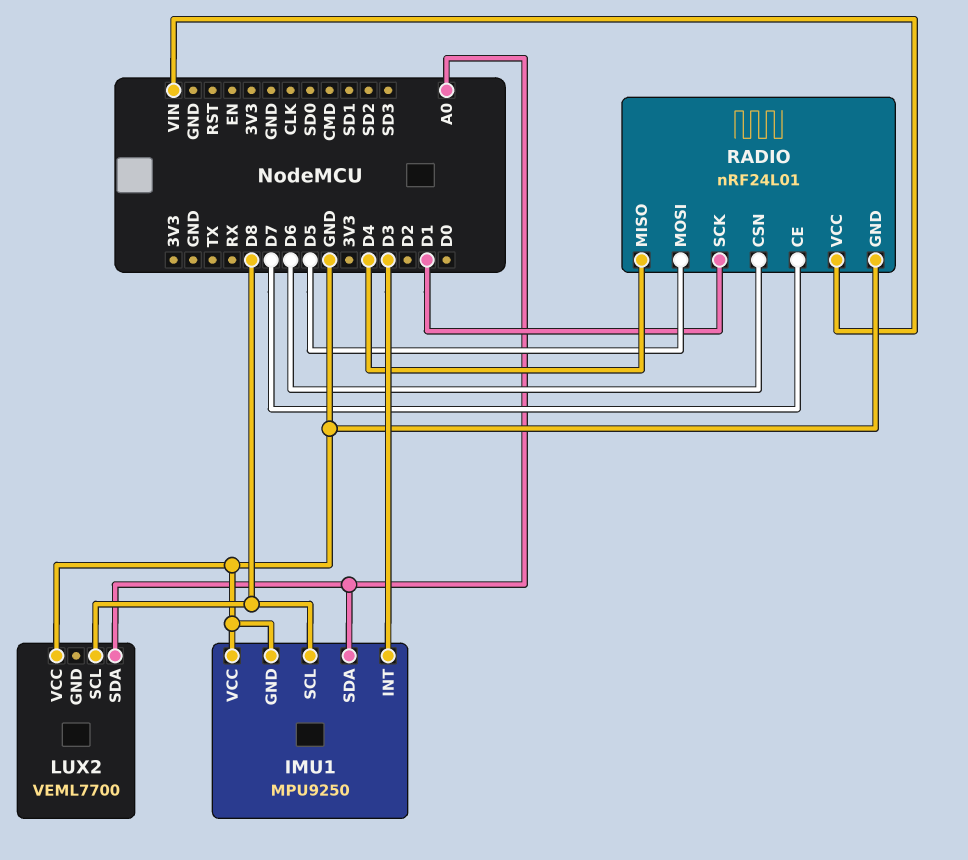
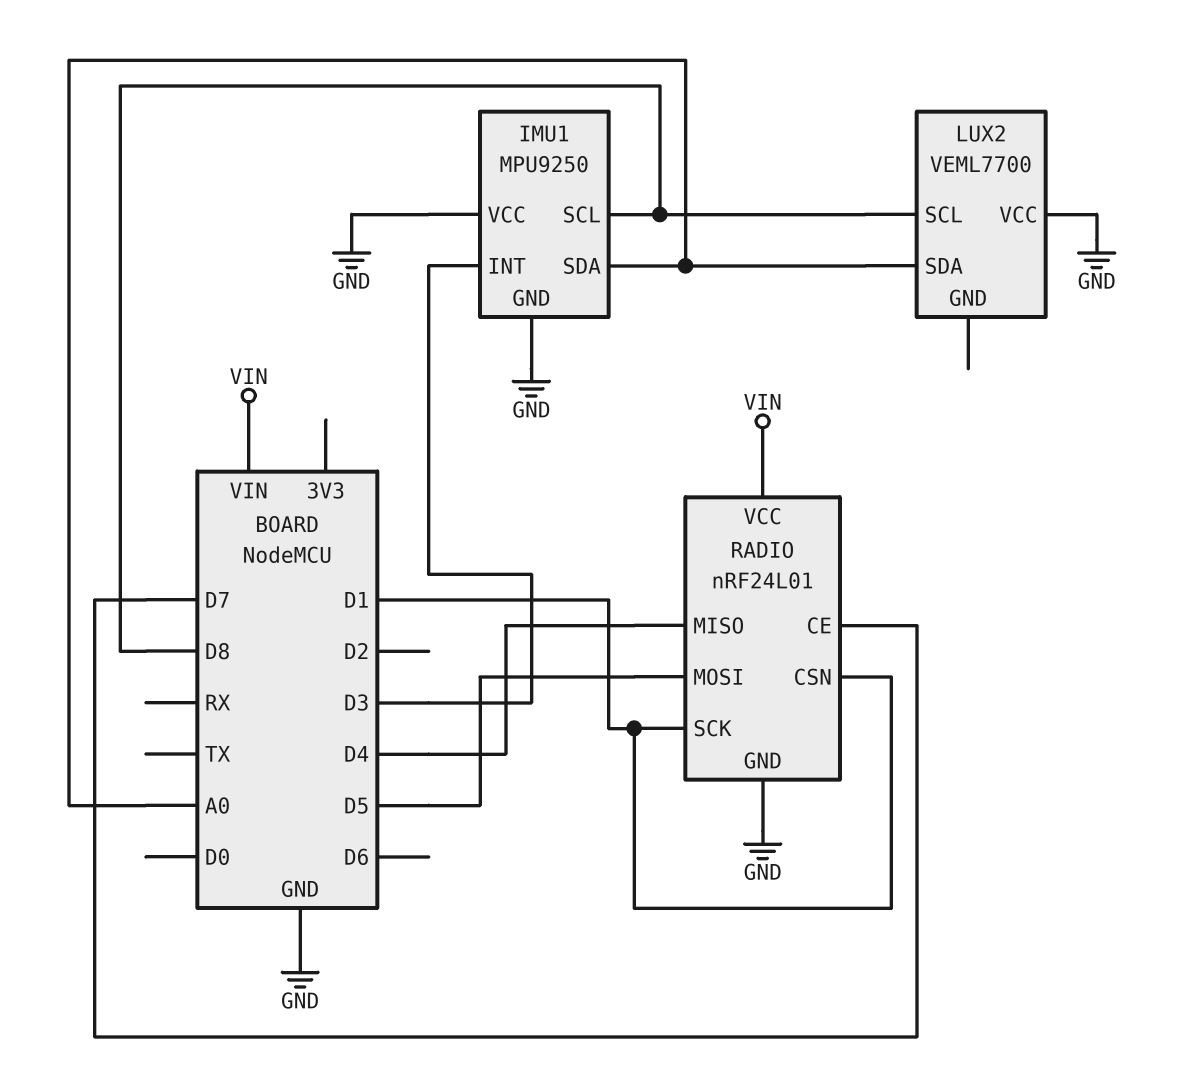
RADIO pin CSN: D6 -> D1

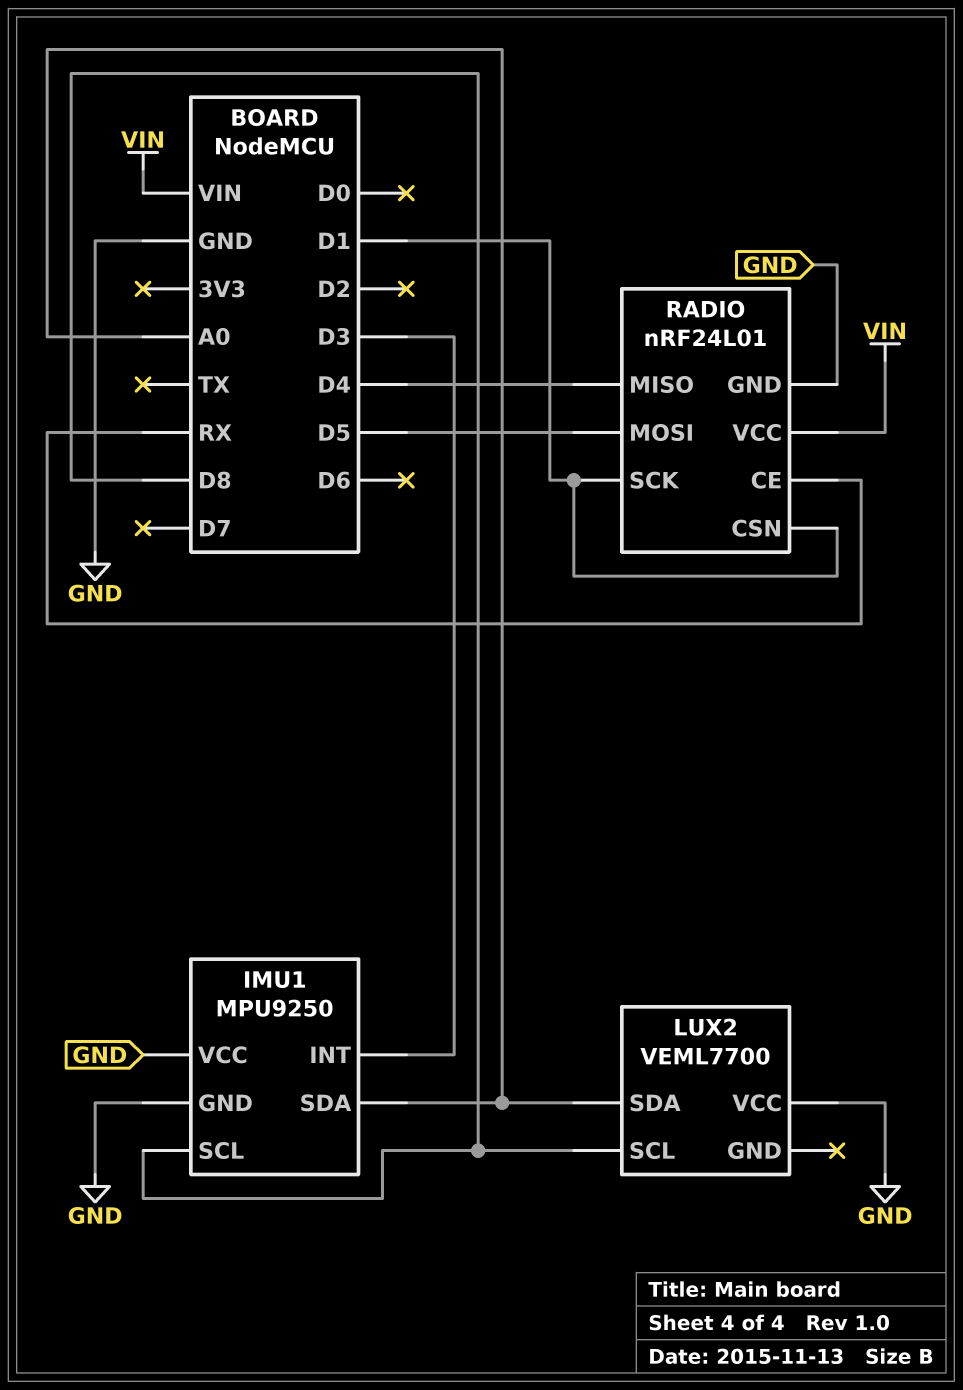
RADIO pin CE: D7 -> RX

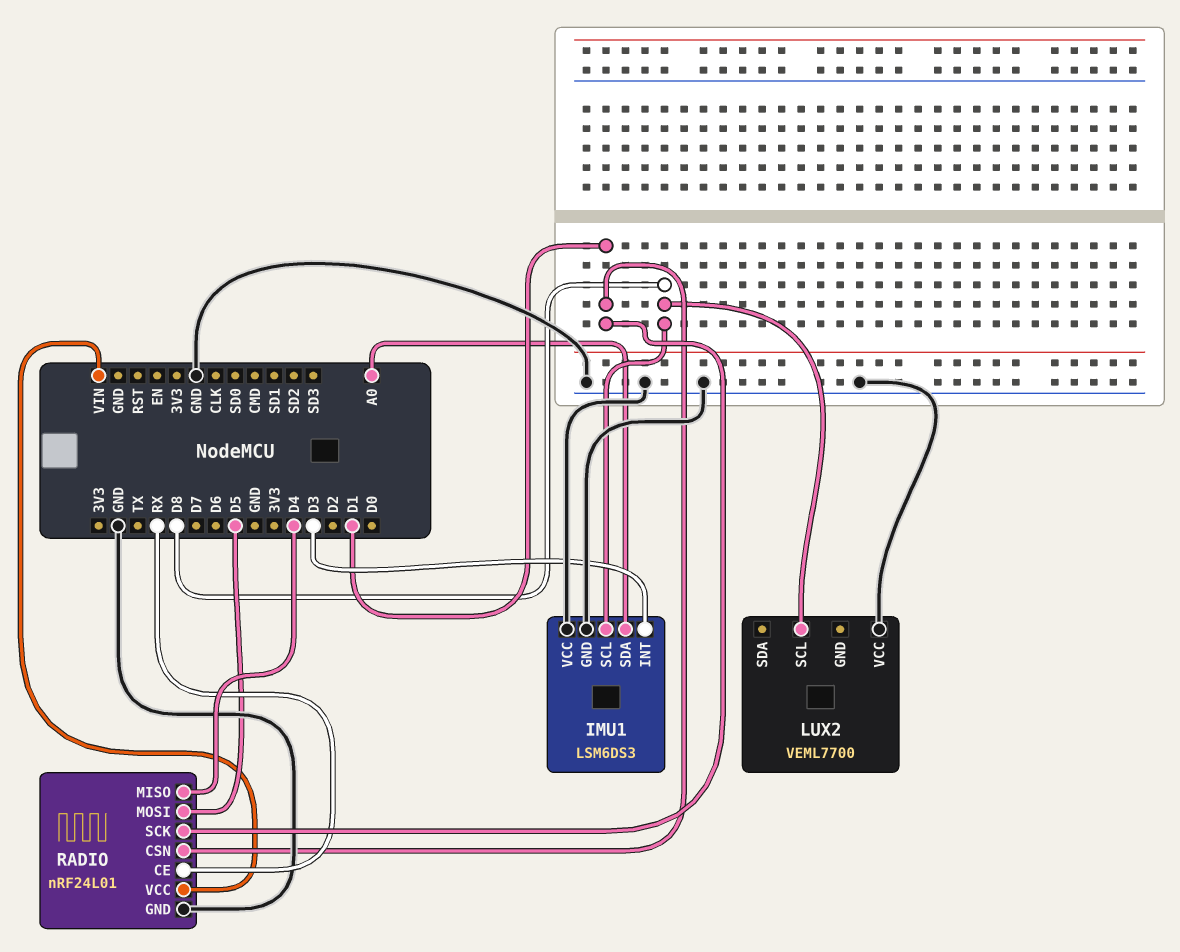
IMU1: MPU9250 -> LSM6DS3
LUX2 pin SDA: A0 -> none

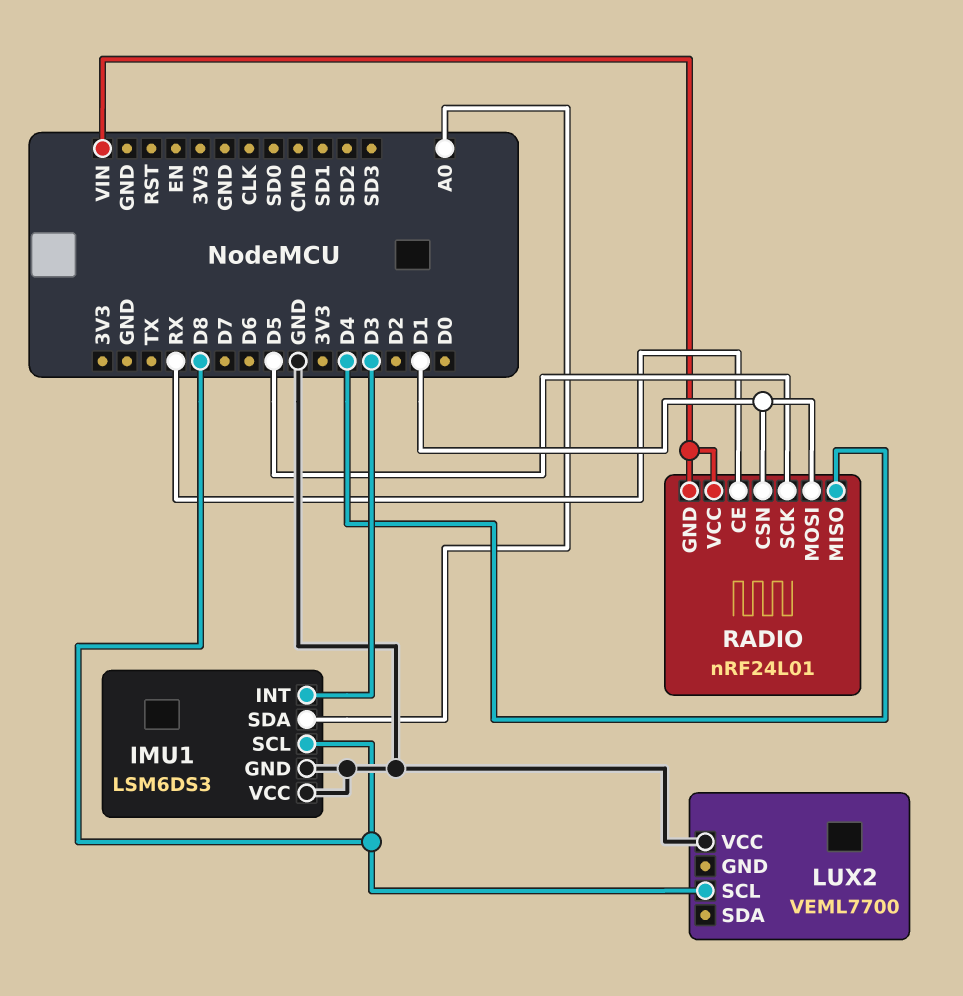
RADIO pin GND: GND -> VIN
RADIO pin MOSI: D5 -> D1
RADIO pin SCK: D1 -> D5

